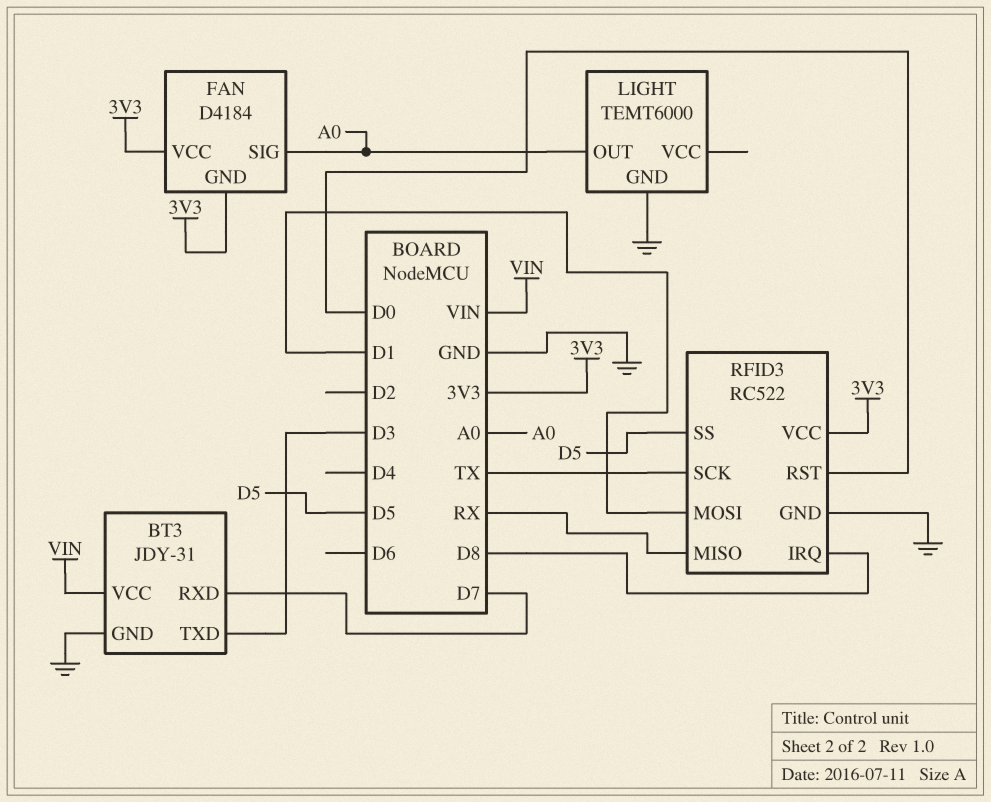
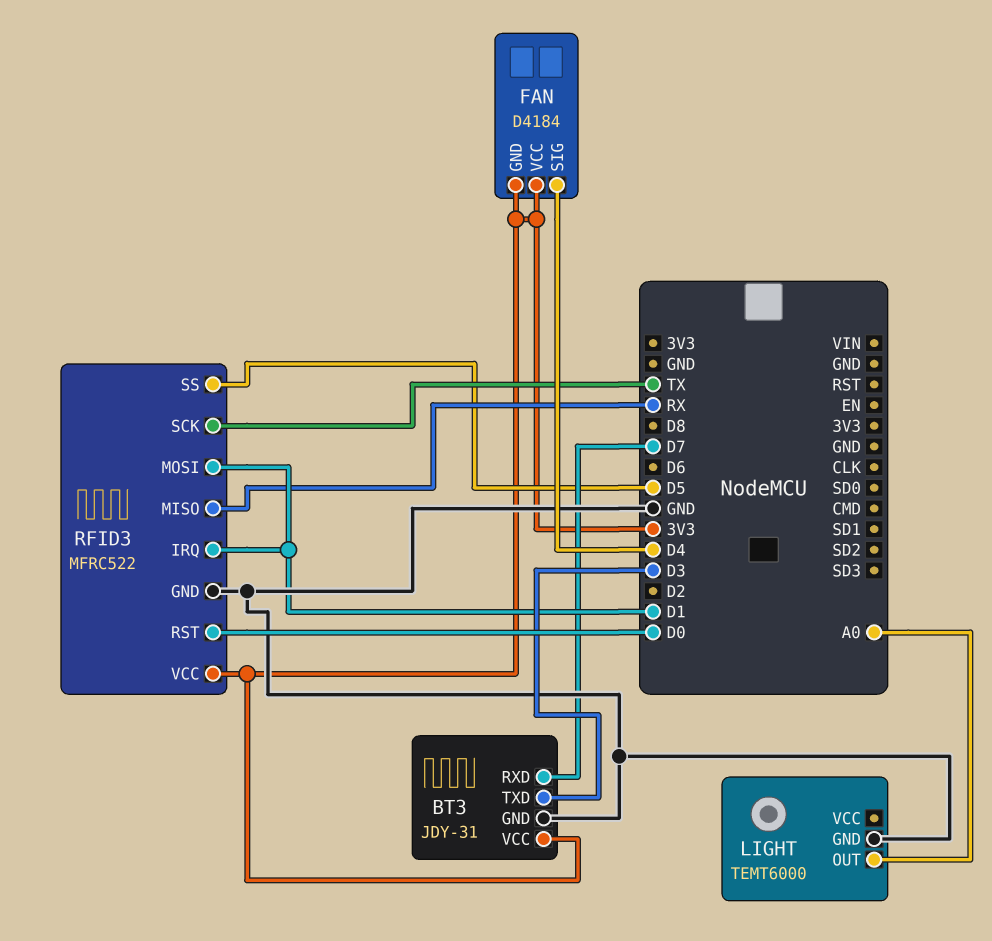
BT3 pin VCC: VIN -> 3V3
FAN pin SIG: A0 -> D4
RFID3: RC522 -> MFRC522
RFID3 pin IRQ: D8 -> D1

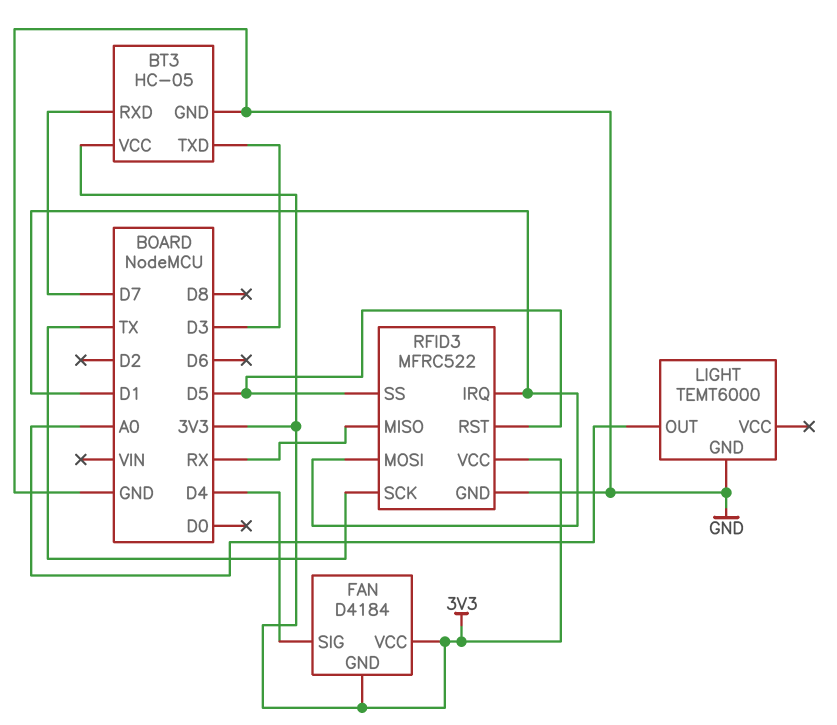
BT3: JDY-31 -> HC-05
RFID3 pin RST: D0 -> D5

